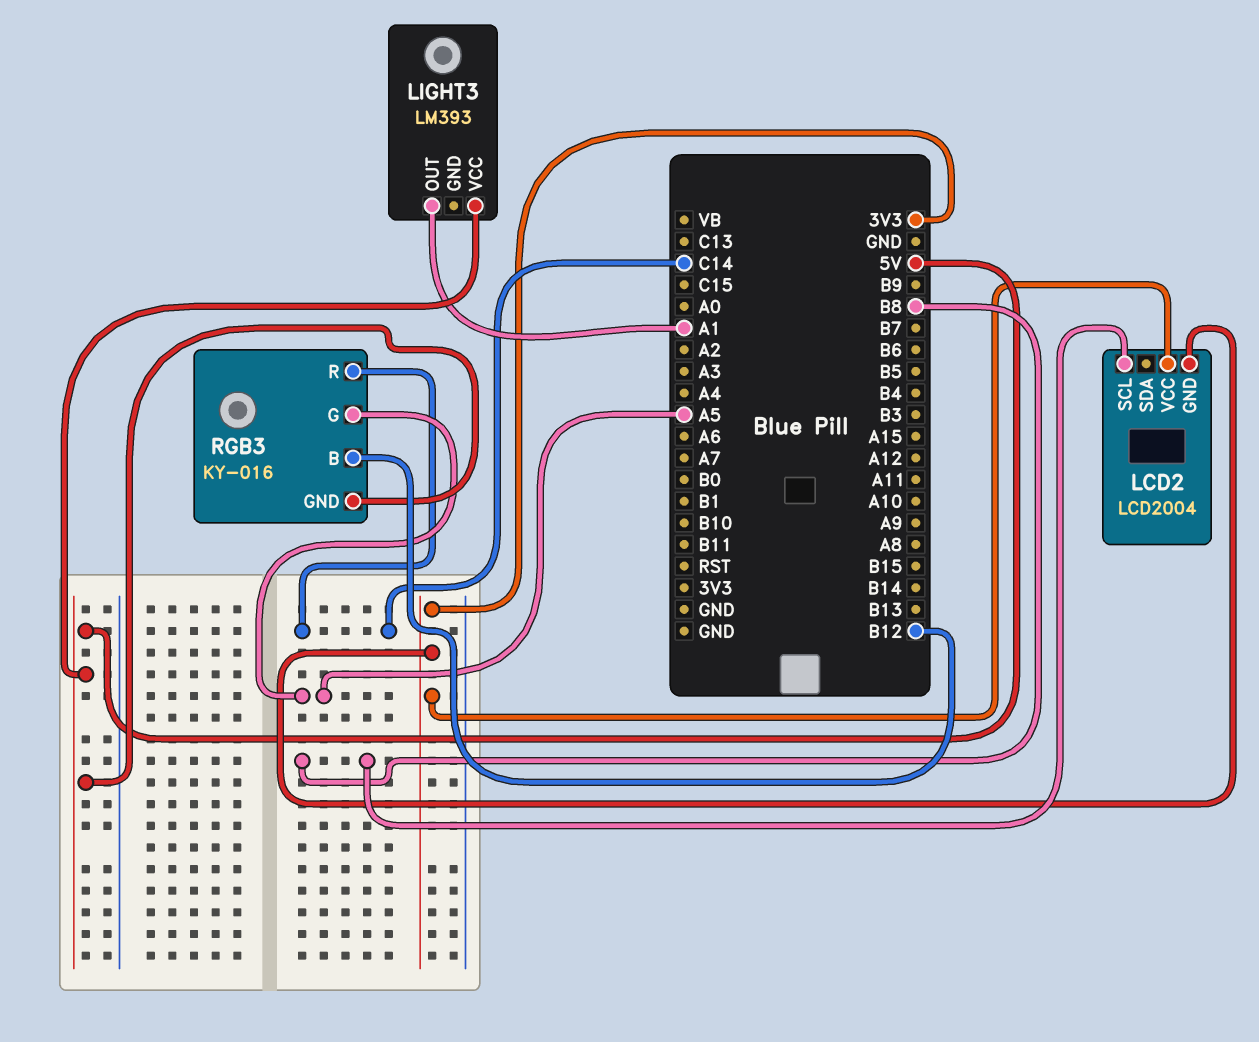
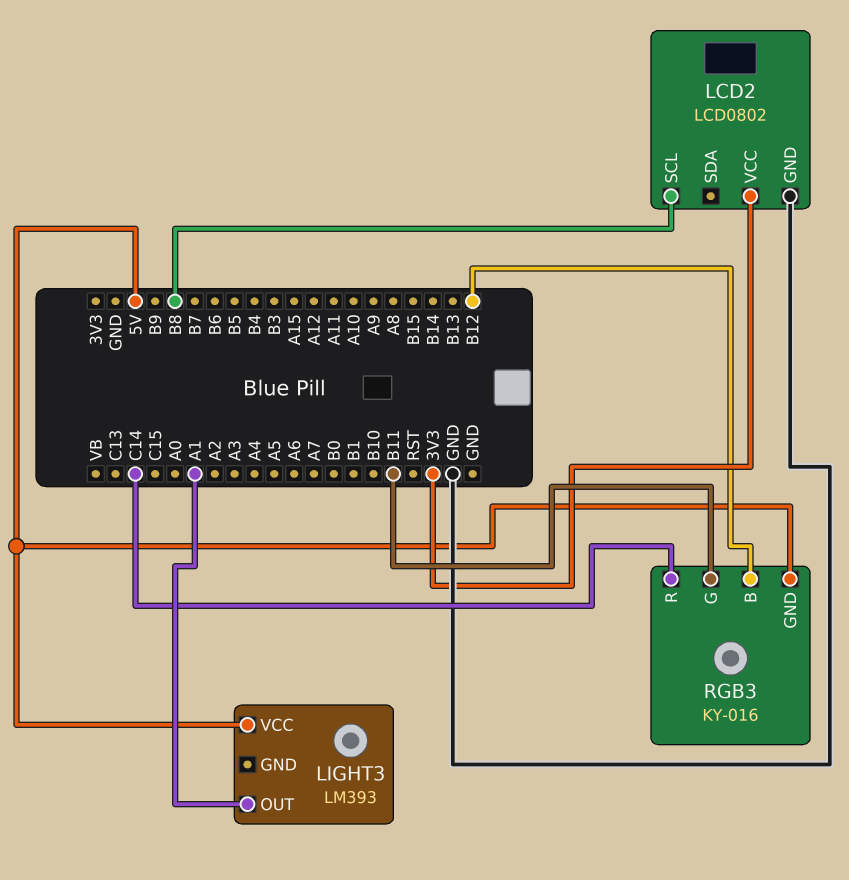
LCD2: LCD2004 -> LCD0802
LCD2 pin GND: 3V3 -> GND
RGB3 pin G: A5 -> B11

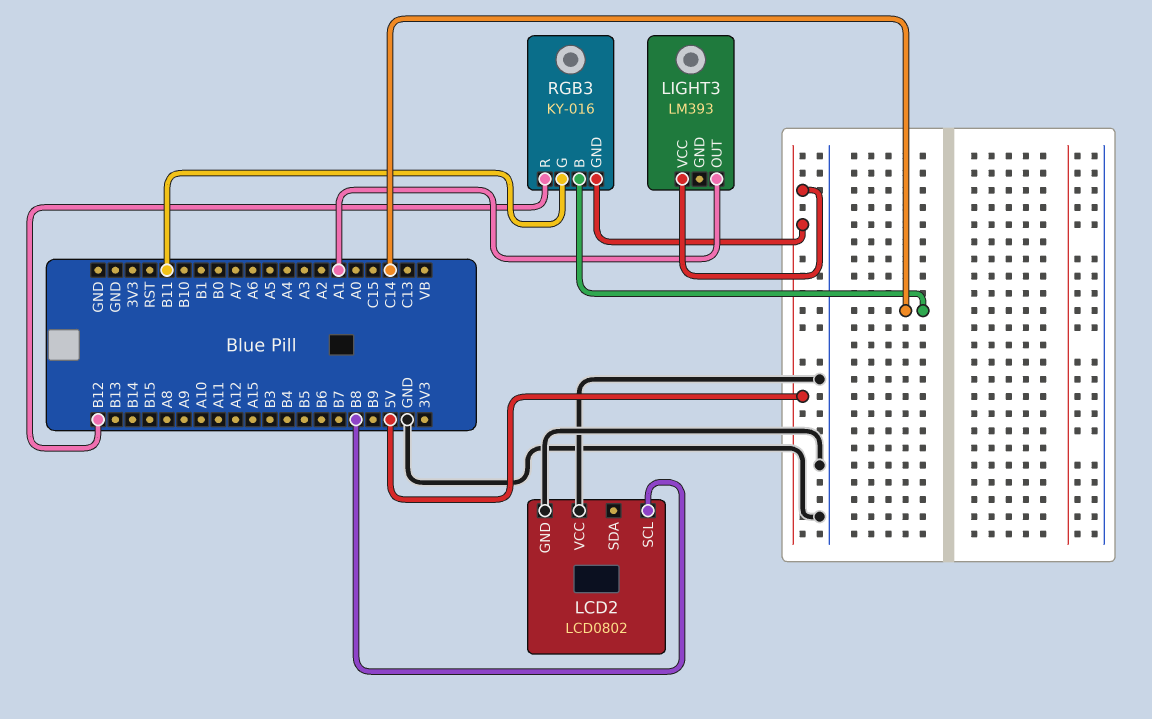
LCD2 pin VCC: 3V3 -> GND
RGB3 pin B: B12 -> C14
RGB3 pin R: C14 -> B12

